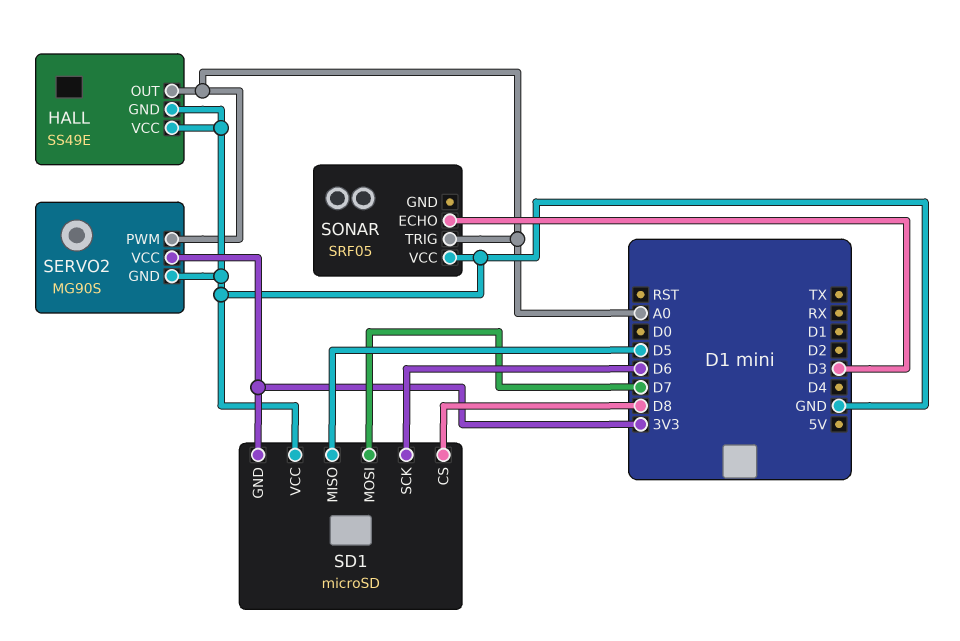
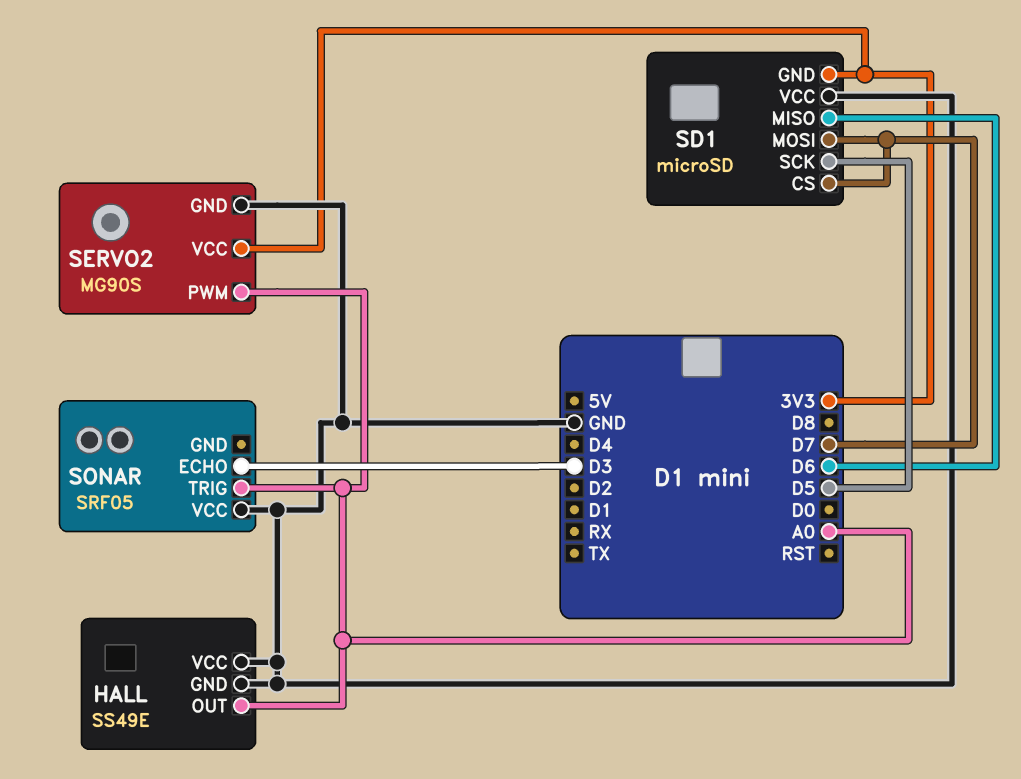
SD1 pin CS: D8 -> D7
SD1 pin MISO: D5 -> D6
SD1 pin SCK: D6 -> D5

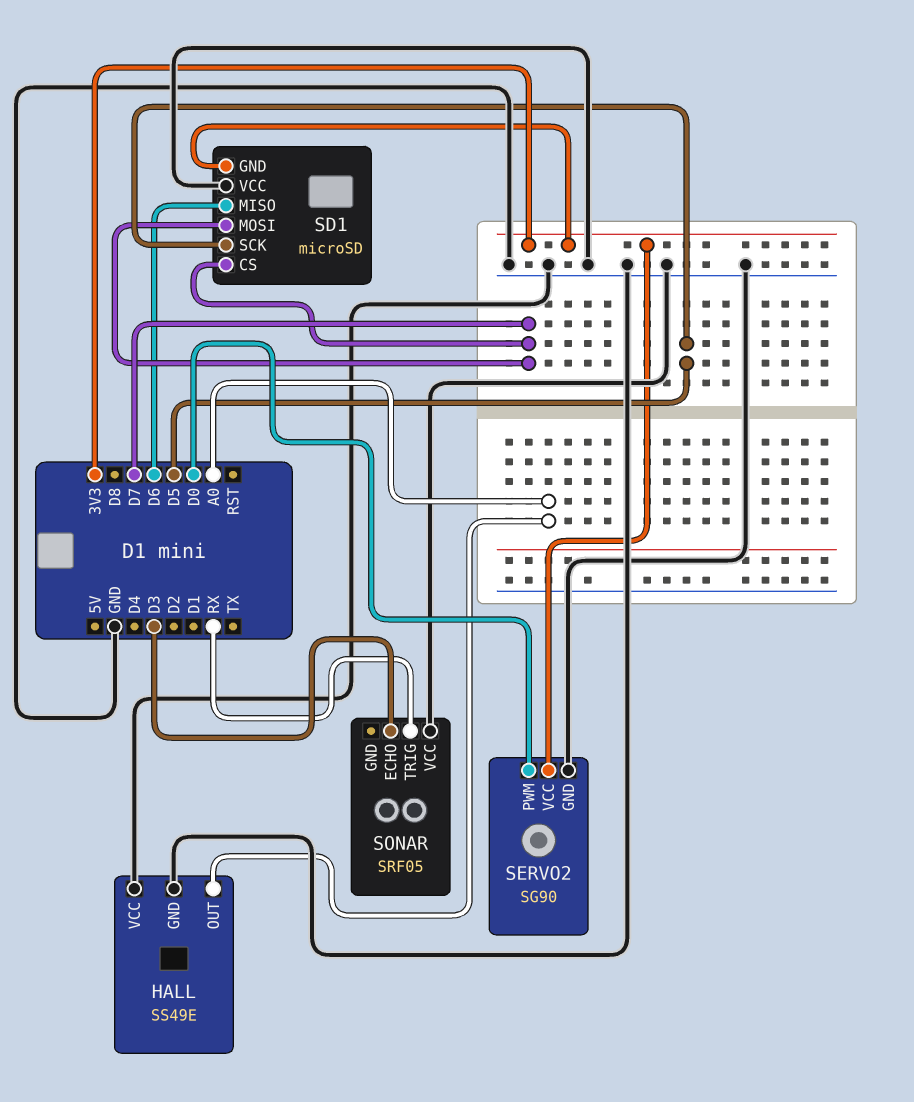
SERVO2: MG90S -> SG90
SERVO2 pin PWM: A0 -> D0
SONAR pin TRIG: A0 -> RX

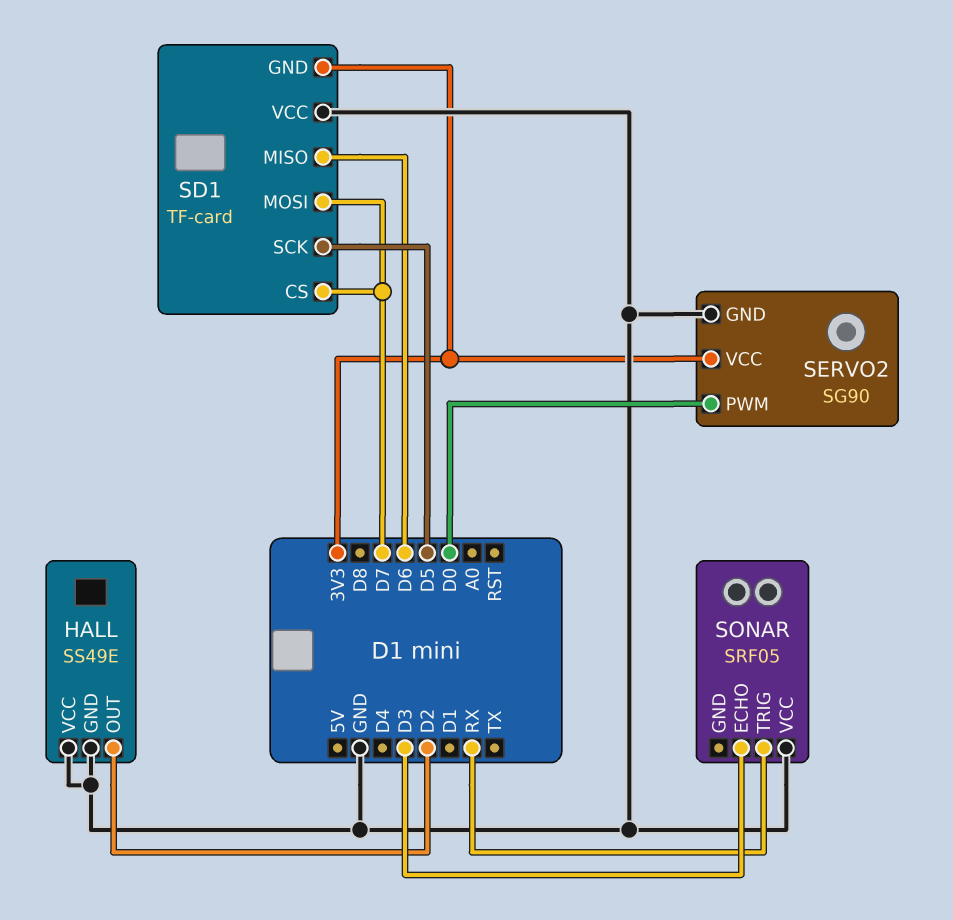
HALL pin OUT: A0 -> D2
SD1: microSD -> TF-card

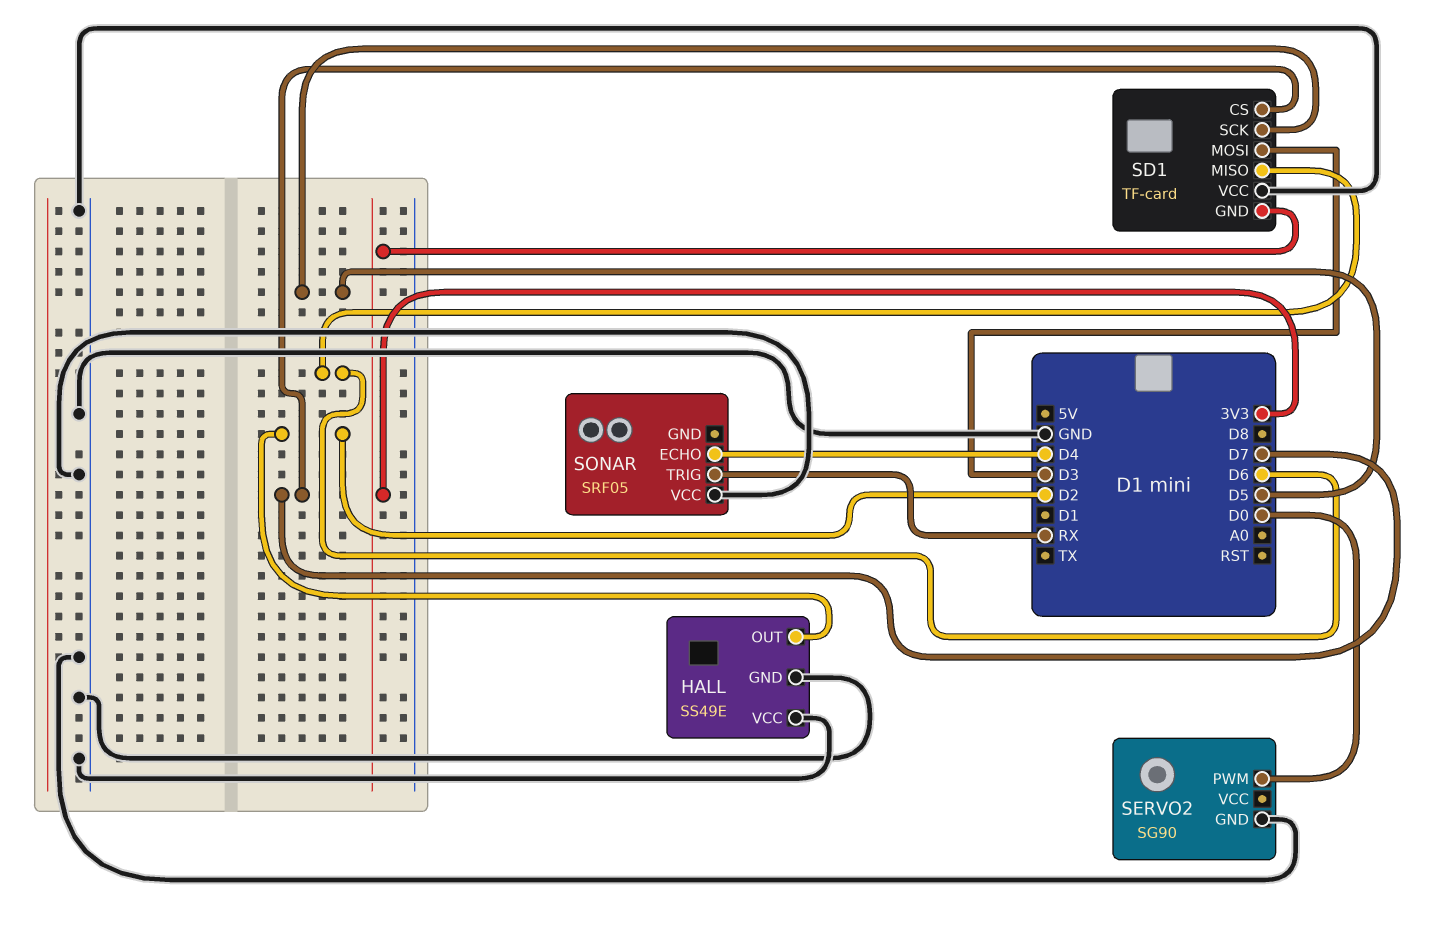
SD1 pin MOSI: D7 -> D3
SERVO2 pin VCC: 3V3 -> none
SONAR pin ECHO: D3 -> D4

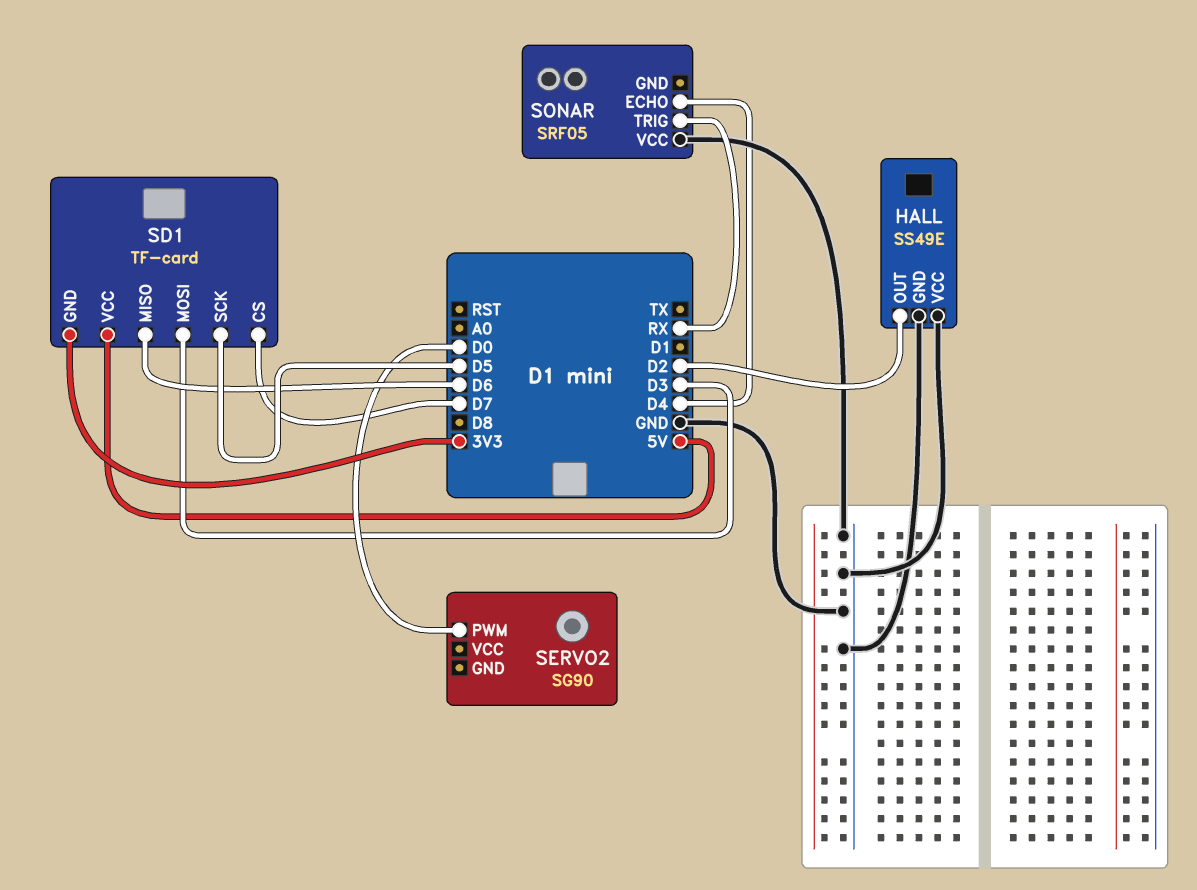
SD1 pin VCC: GND -> 5V
SERVO2 pin GND: GND -> none

